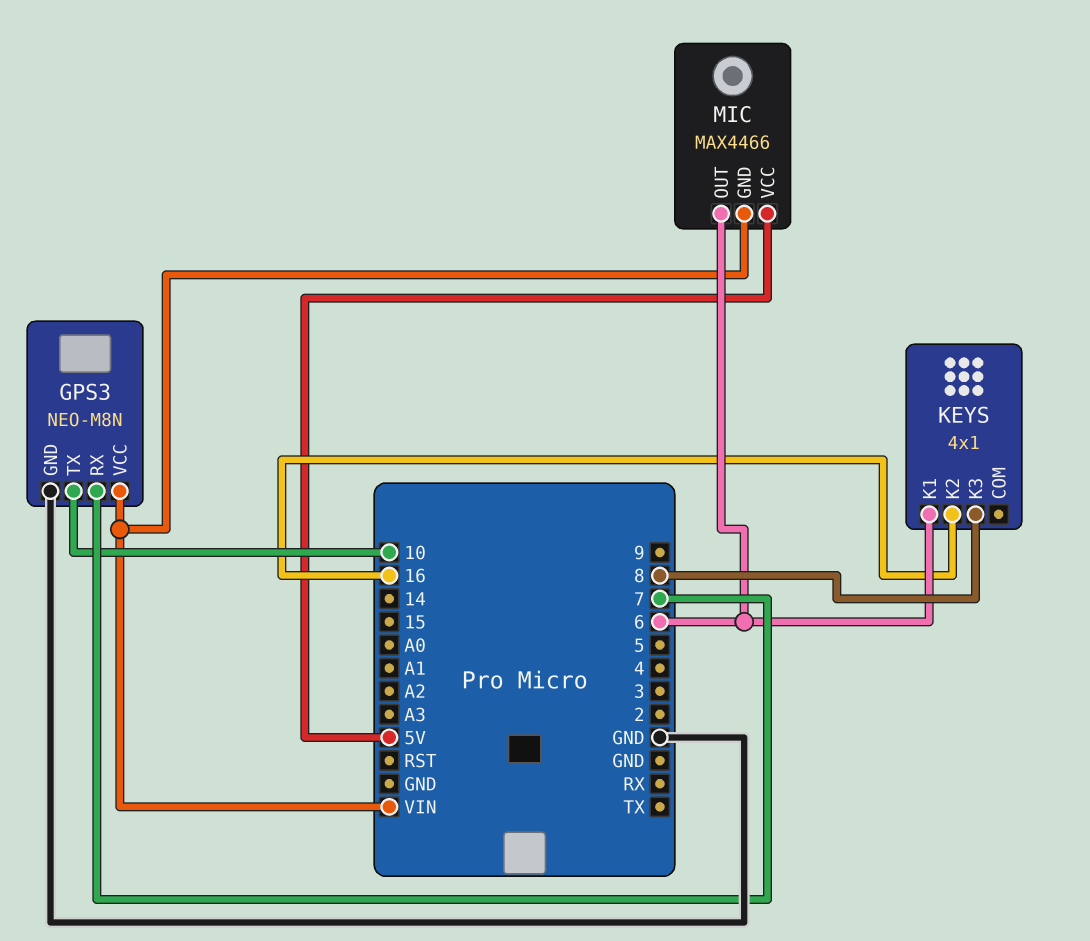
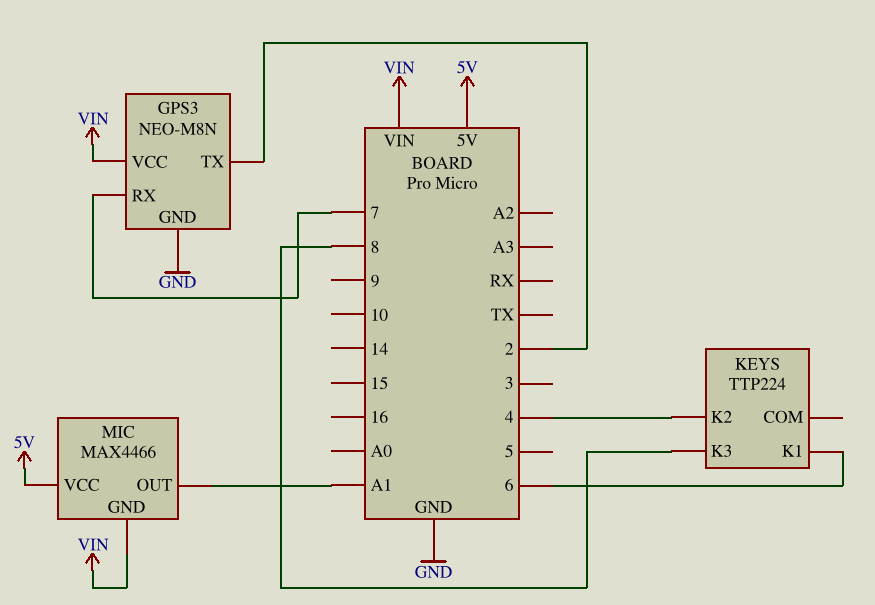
GPS3 pin TX: 10 -> 2
KEYS: 4x1 -> TTP224
KEYS pin K2: 16 -> 4
MIC pin OUT: 6 -> A1

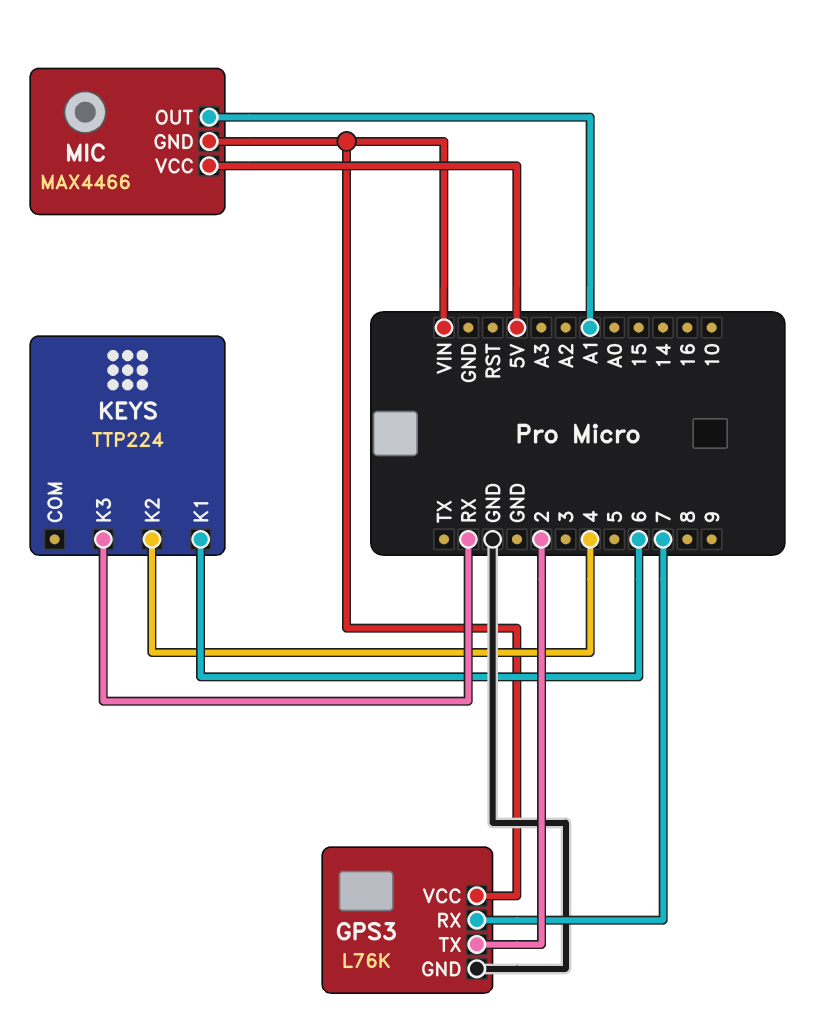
GPS3: NEO-M8N -> L76K
KEYS pin K3: 8 -> RX

